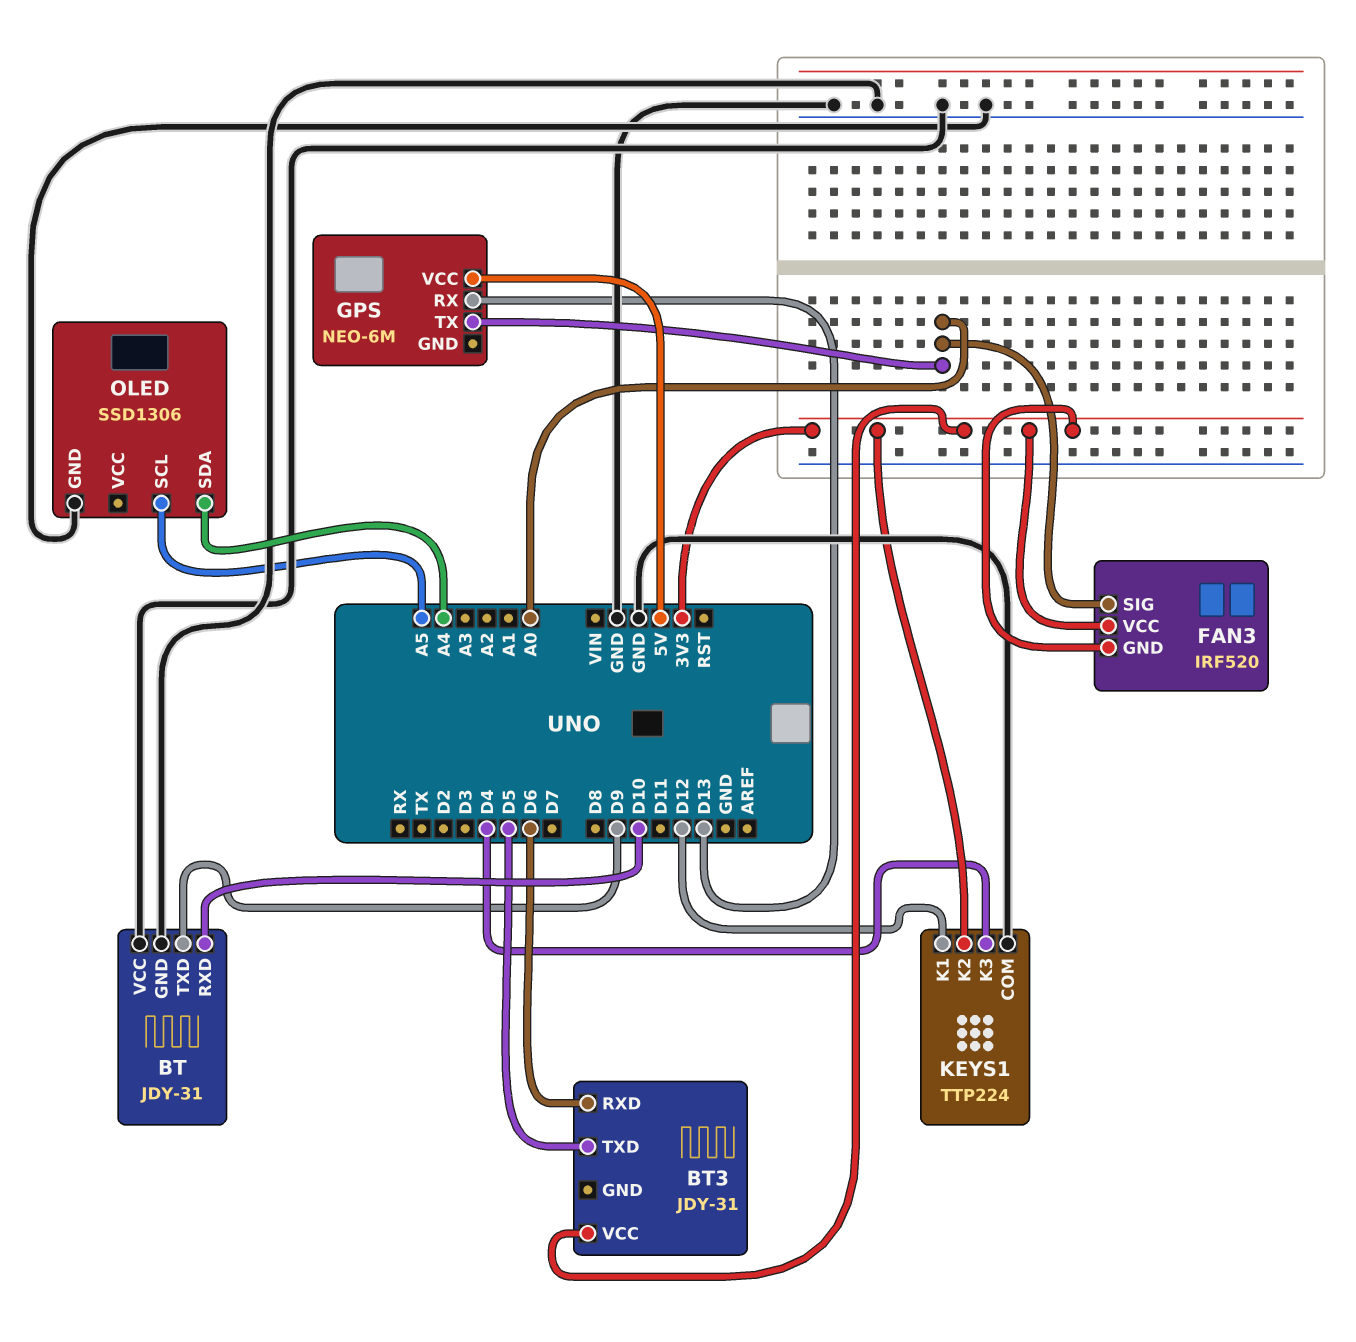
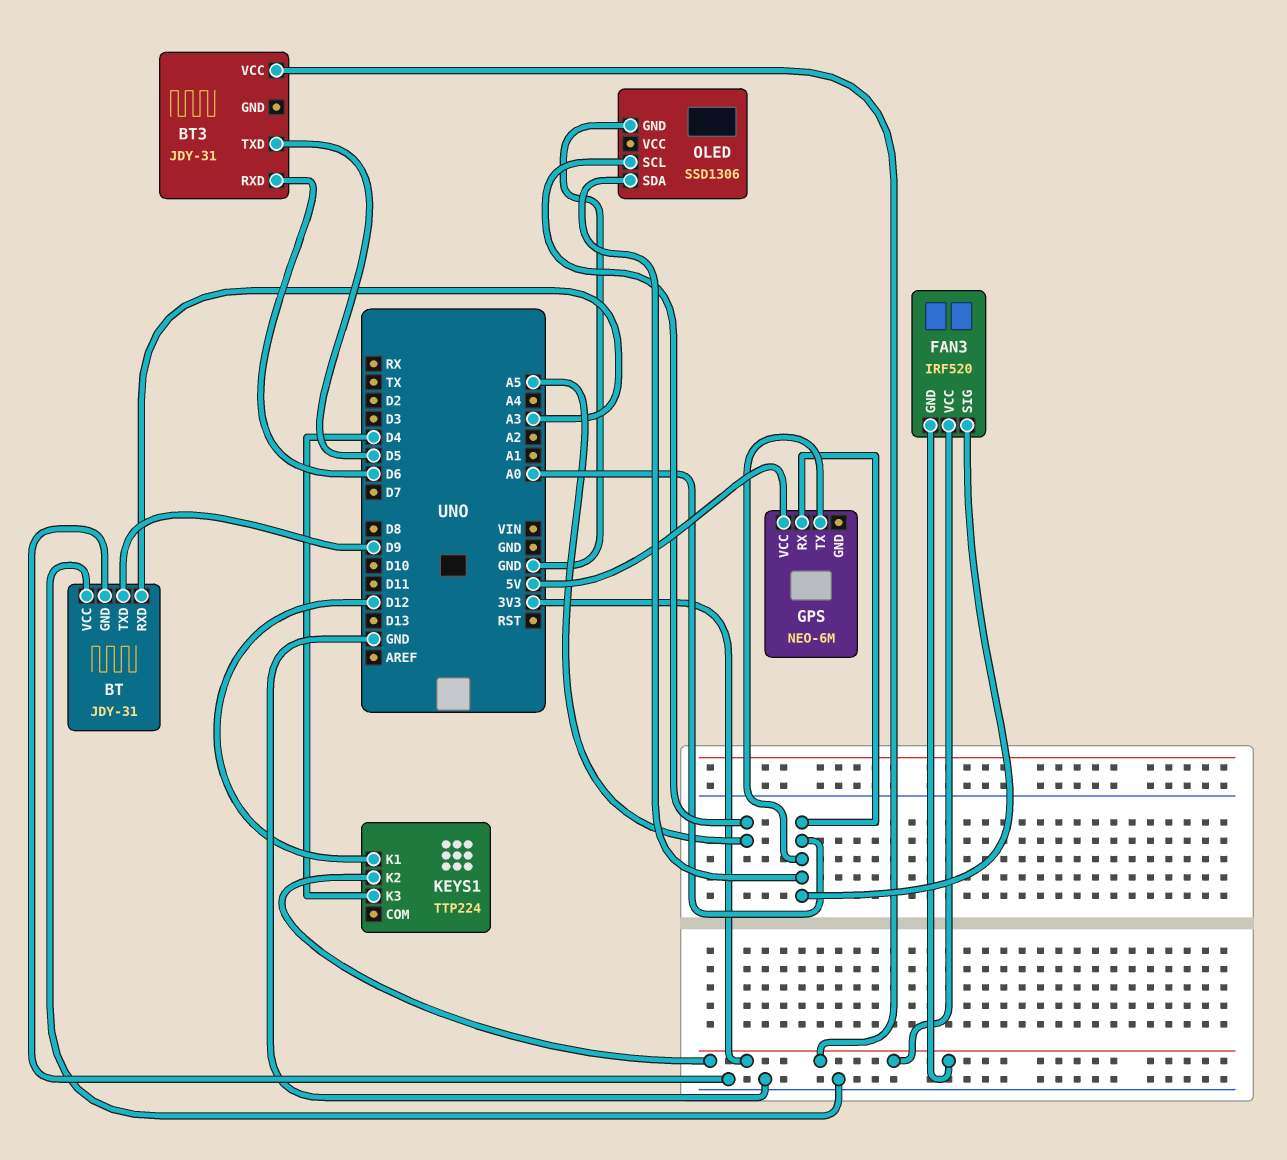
BT pin RXD: D10 -> A3
GPS pin RX: D13 -> A0
KEYS1 pin COM: GND -> none
OLED pin SDA: A4 -> A0

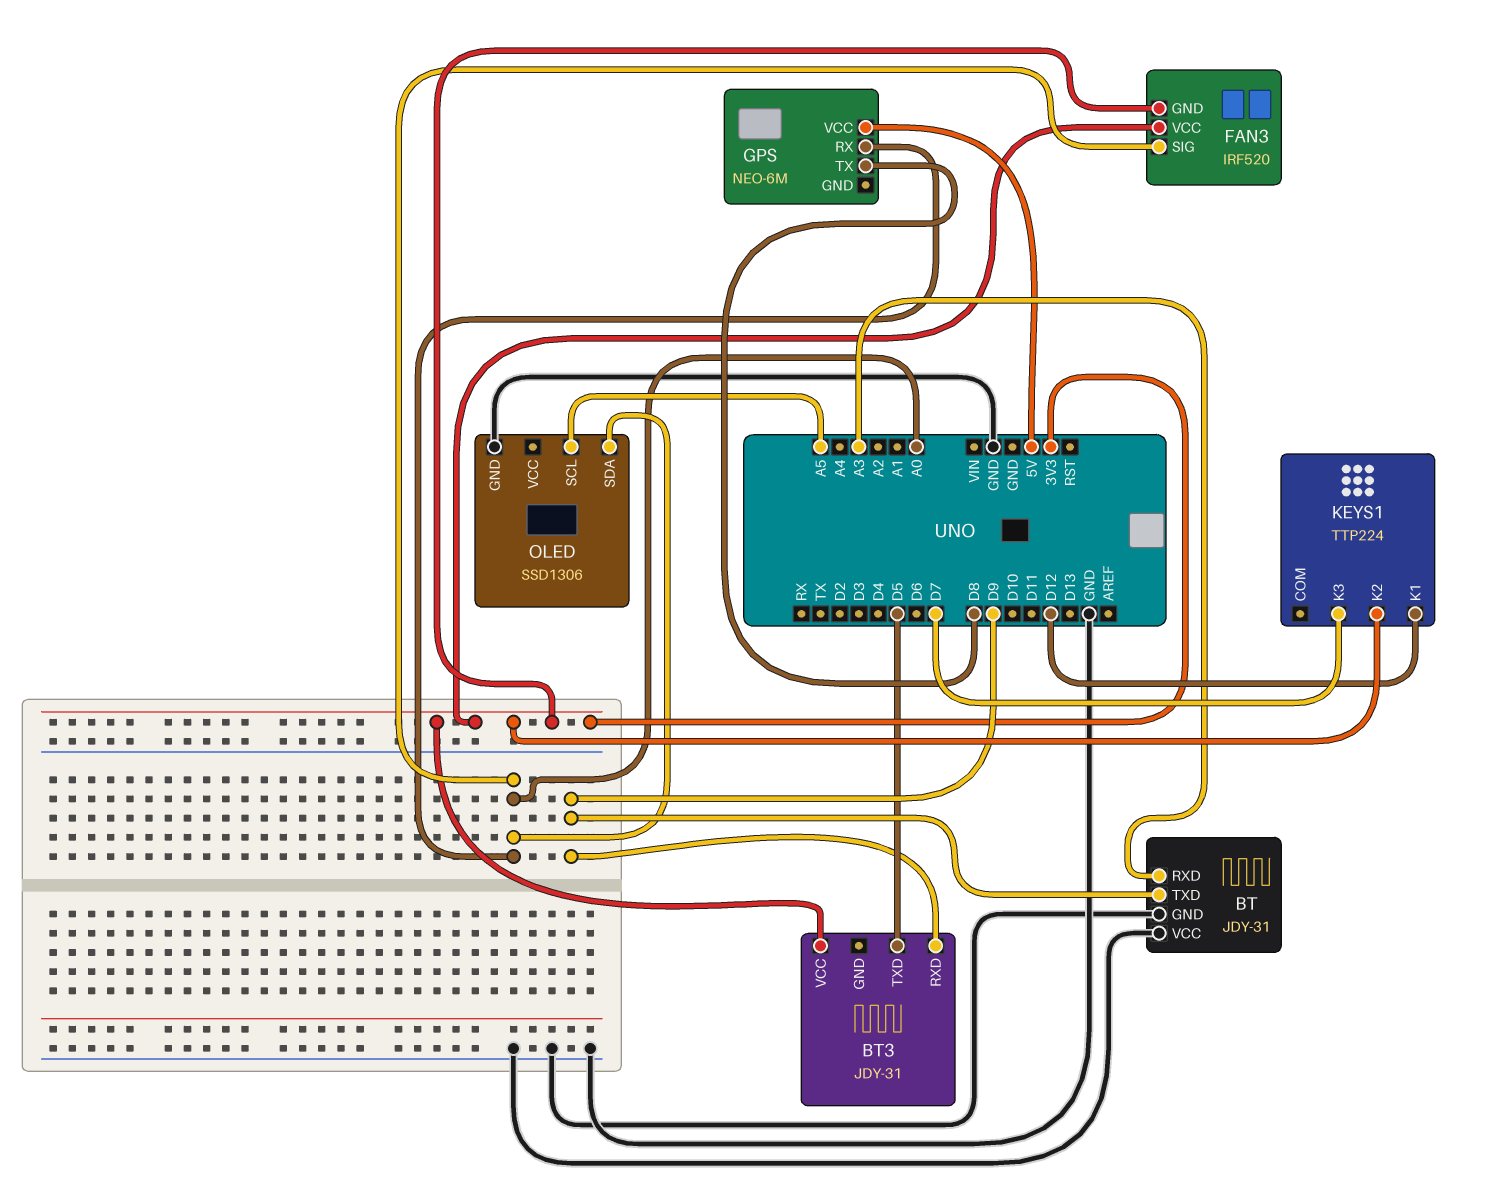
BT3 pin RXD: D6 -> D9
GPS pin TX: A0 -> D8
KEYS1 pin K3: D4 -> D7

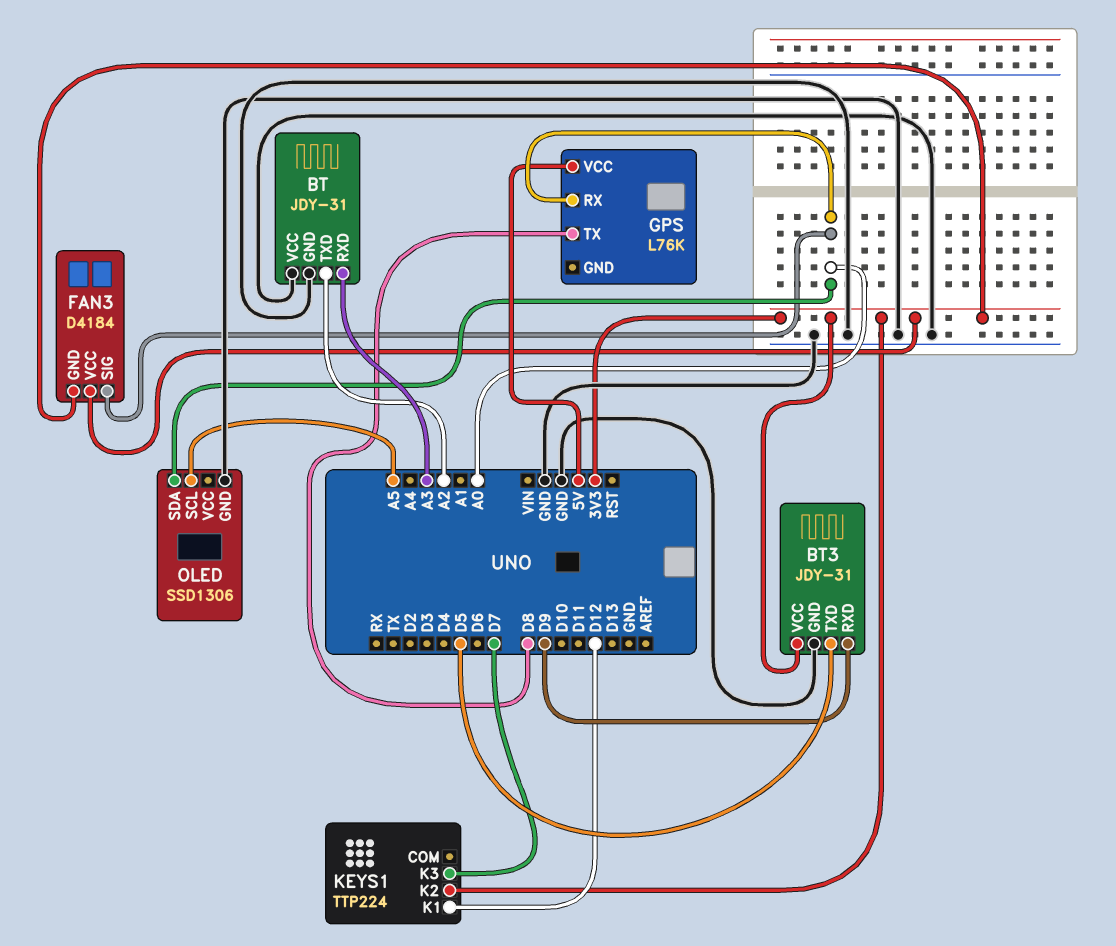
BT pin TXD: D9 -> A2
BT3 pin GND: none -> GND
FAN3: IRF520 -> D4184
GPS: NEO-6M -> L76K

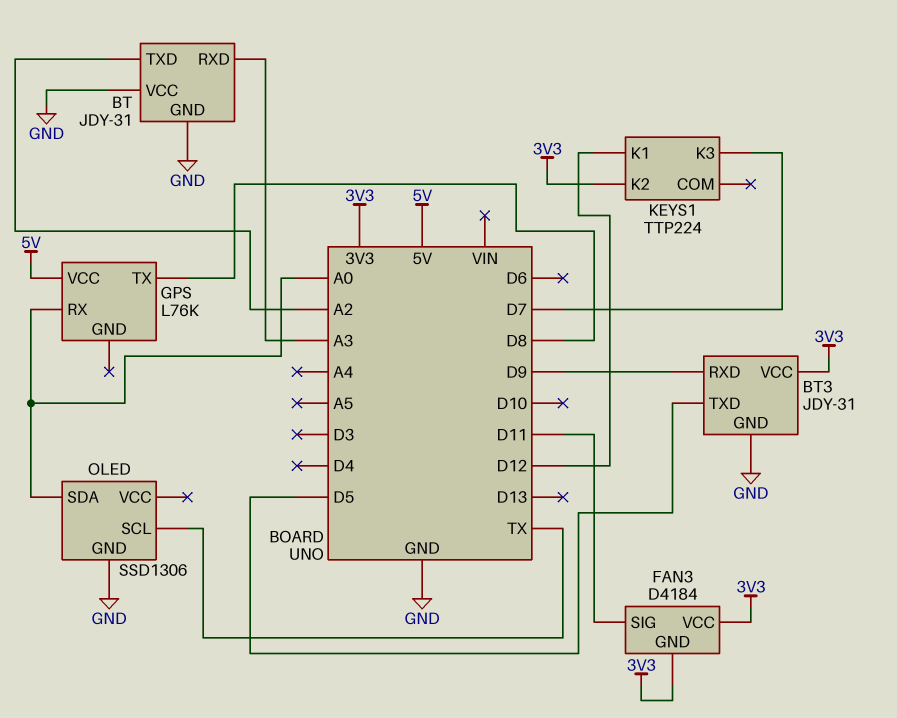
FAN3 pin SIG: A0 -> D11
OLED pin SCL: A5 -> TX

